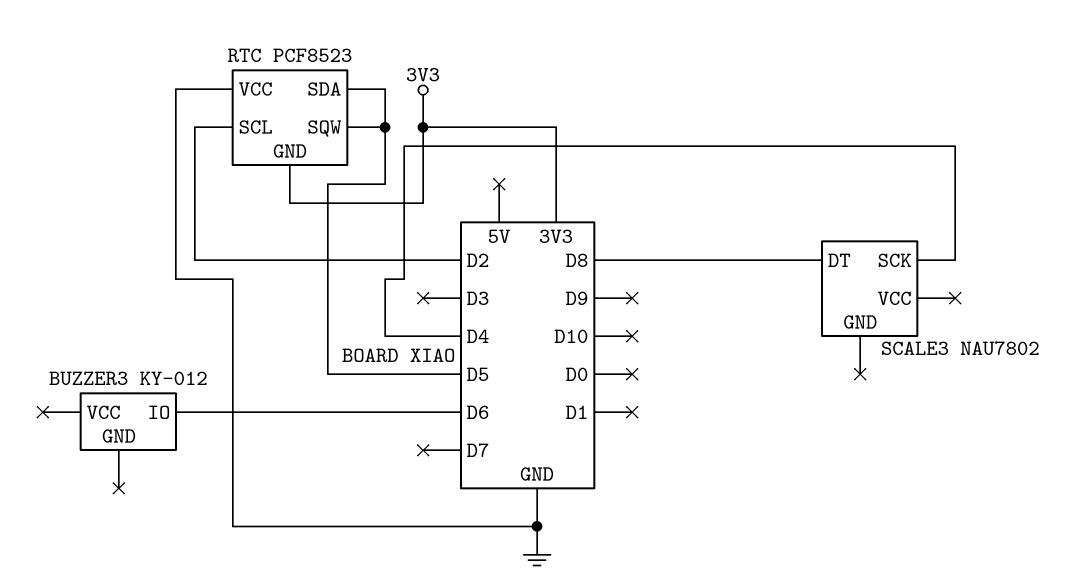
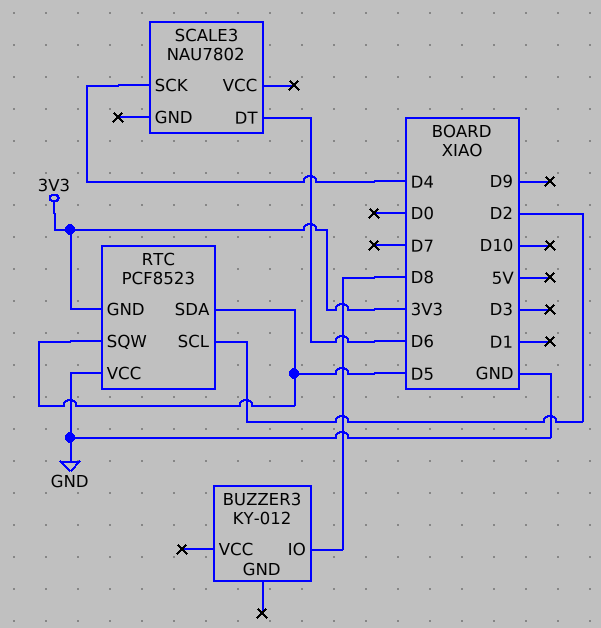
BUZZER3 pin IO: D6 -> D8
SCALE3 pin DT: D8 -> D6

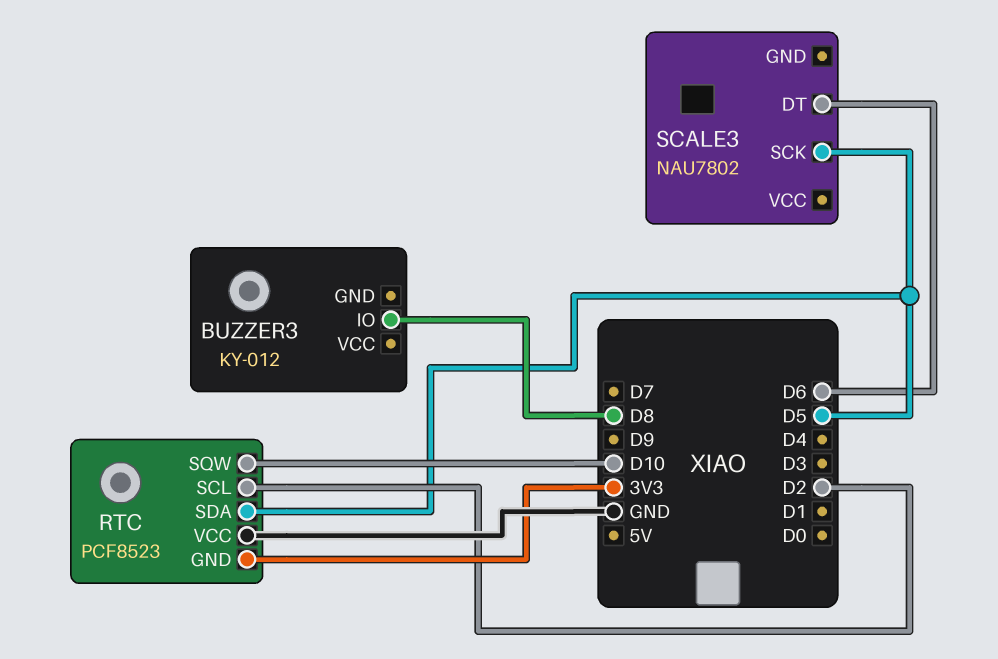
RTC pin SQW: D5 -> D10
SCALE3 pin SCK: D4 -> D5

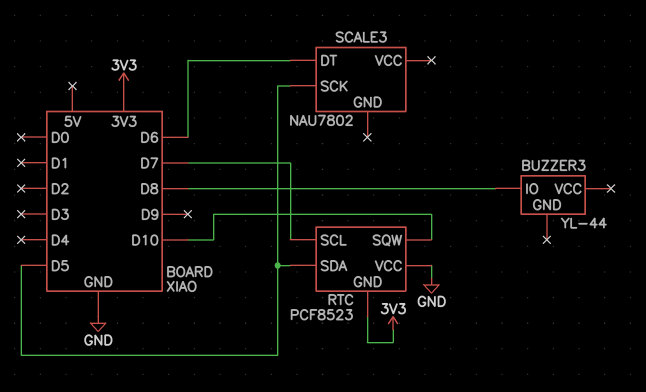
BUZZER3: KY-012 -> YL-44
RTC pin SCL: D2 -> D7

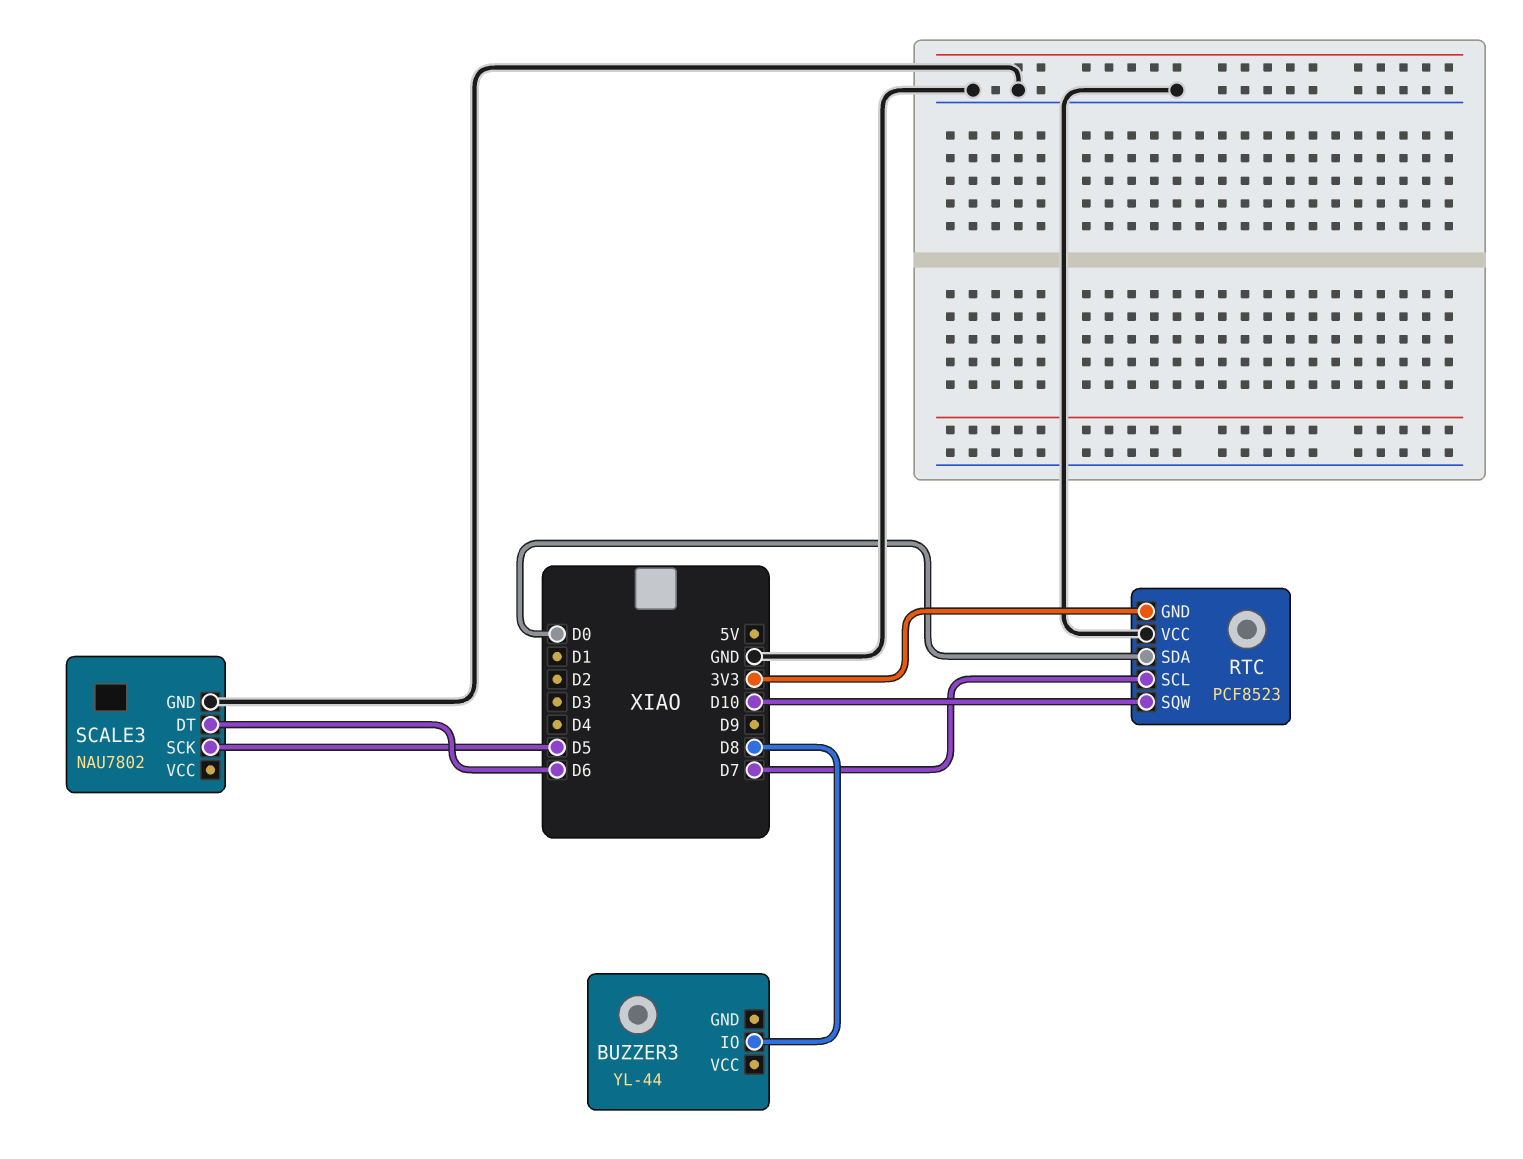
RTC pin SDA: D5 -> D0
SCALE3 pin GND: none -> GND

